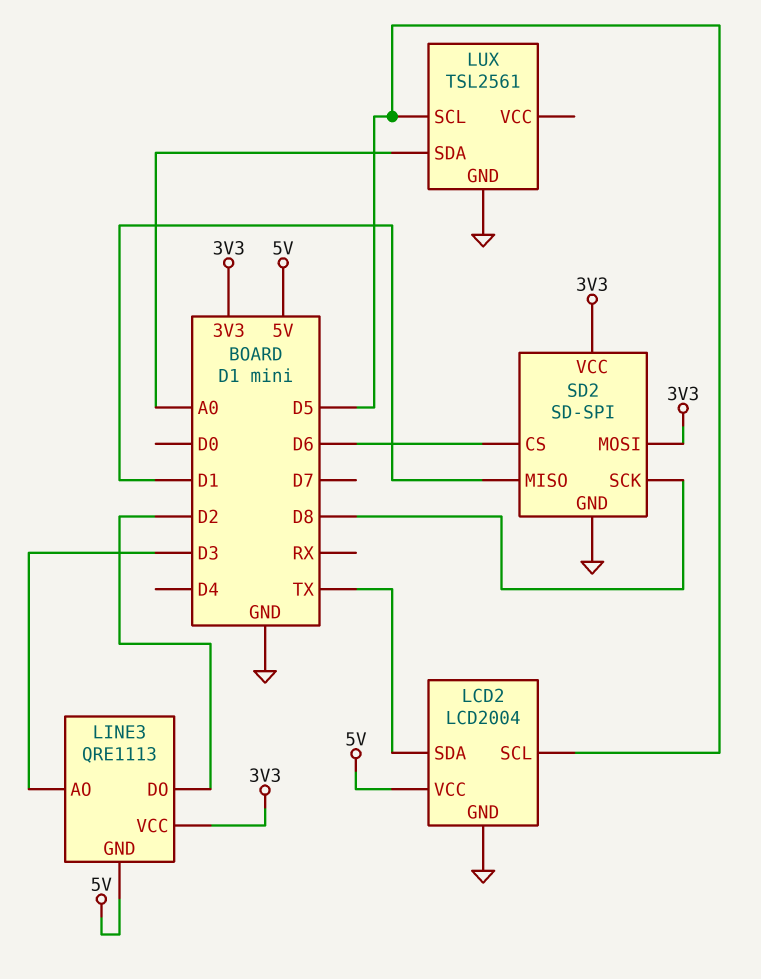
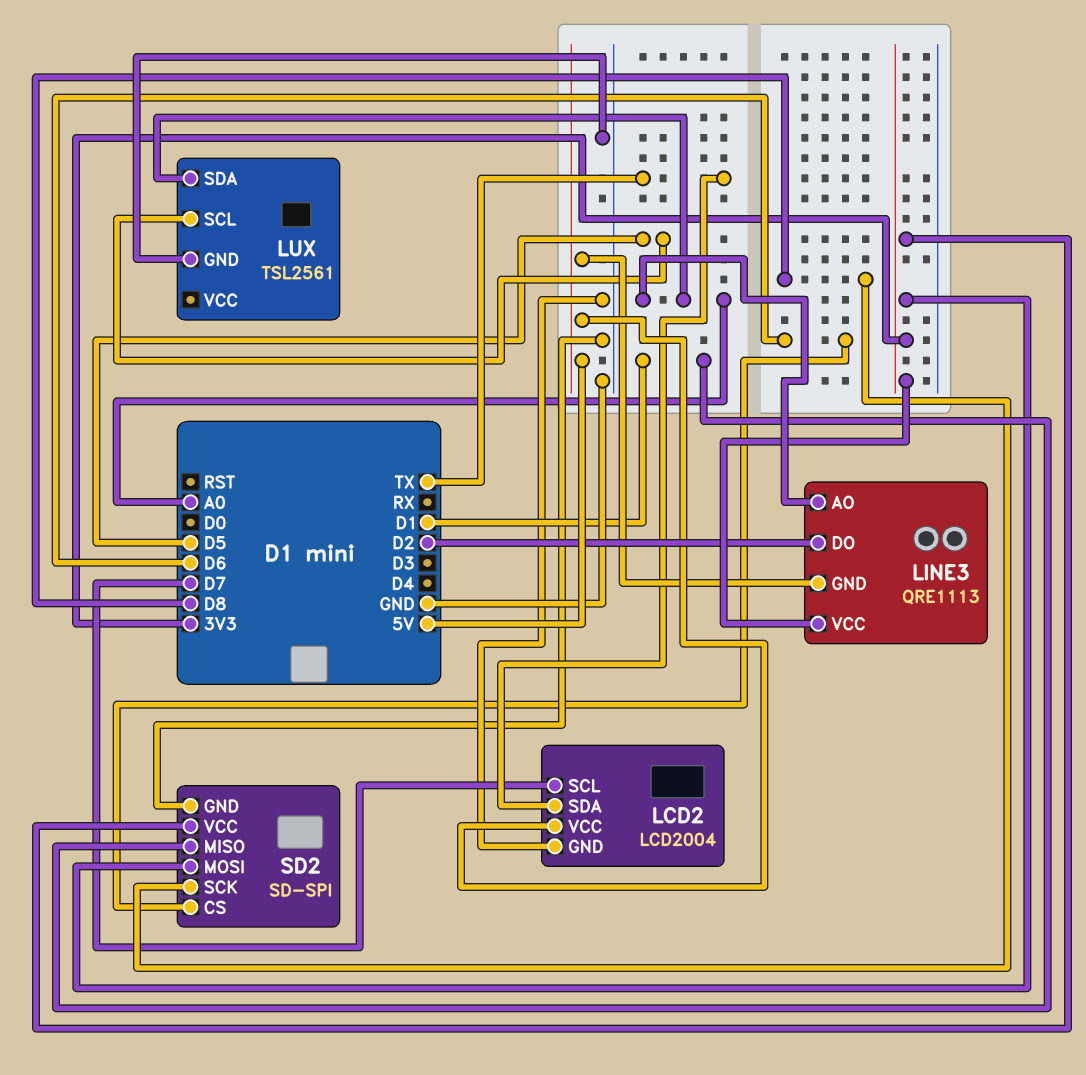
LCD2 pin SCL: D5 -> D7
LINE3 pin AO: D3 -> A0

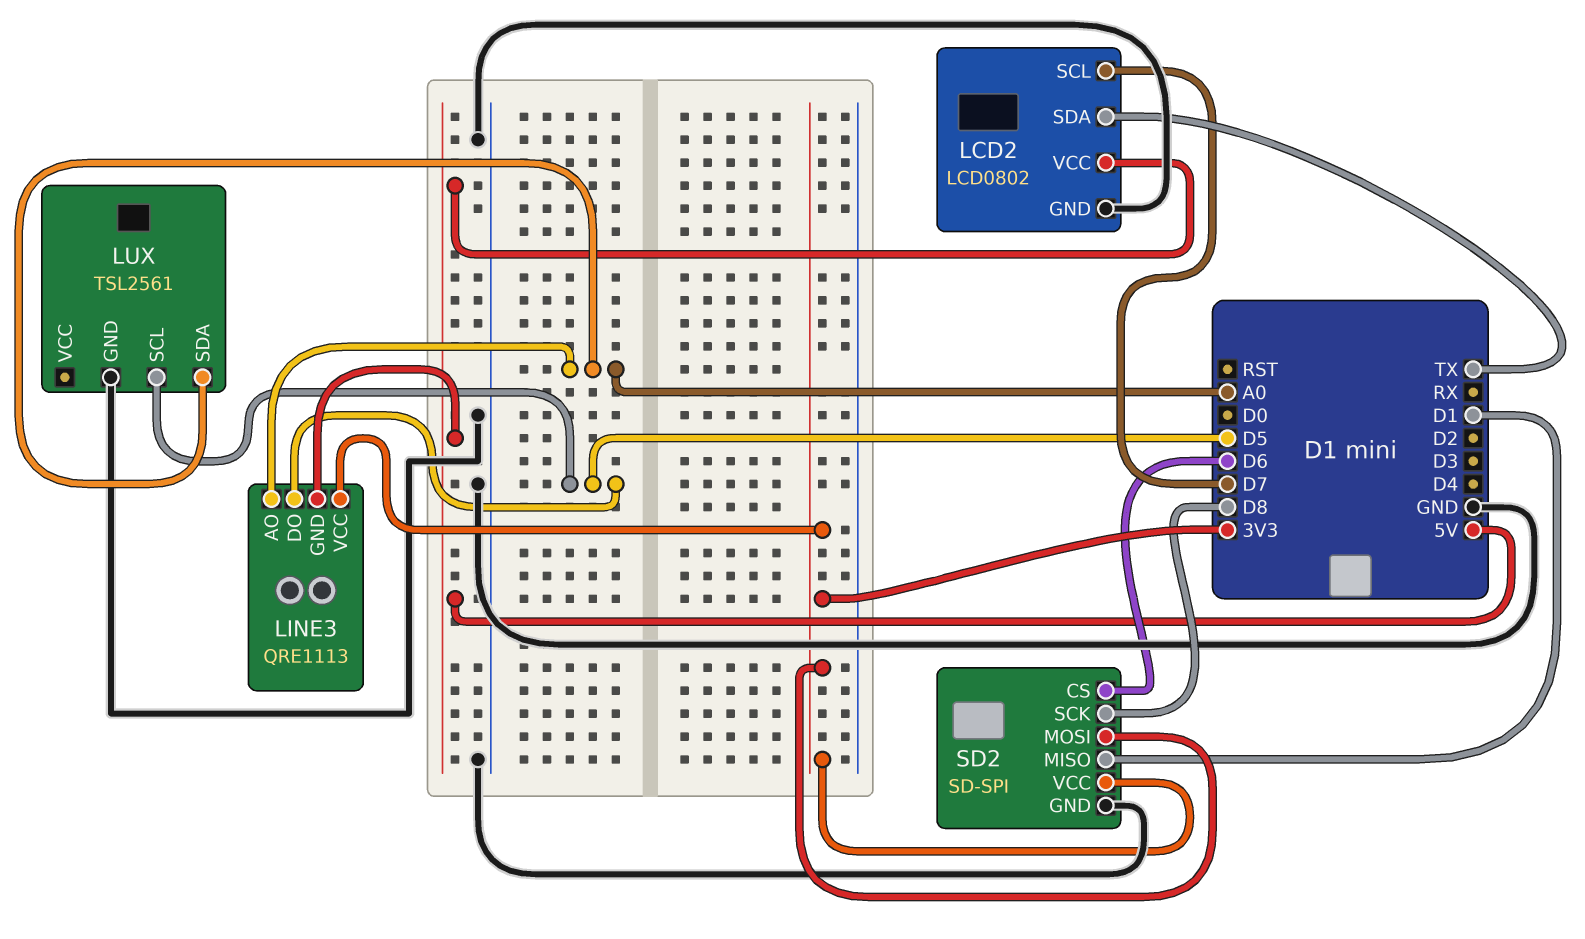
LCD2: LCD2004 -> LCD0802
LINE3 pin DO: D2 -> D5

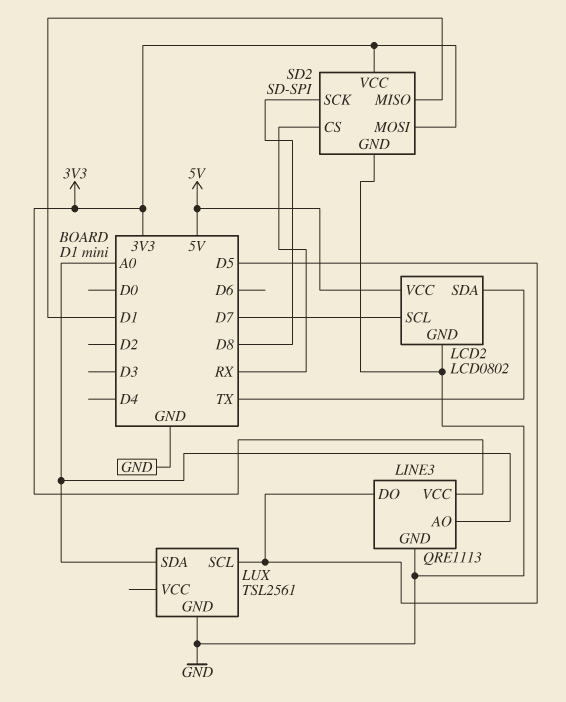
LINE3 pin GND: 5V -> GND
SD2 pin CS: D6 -> RX

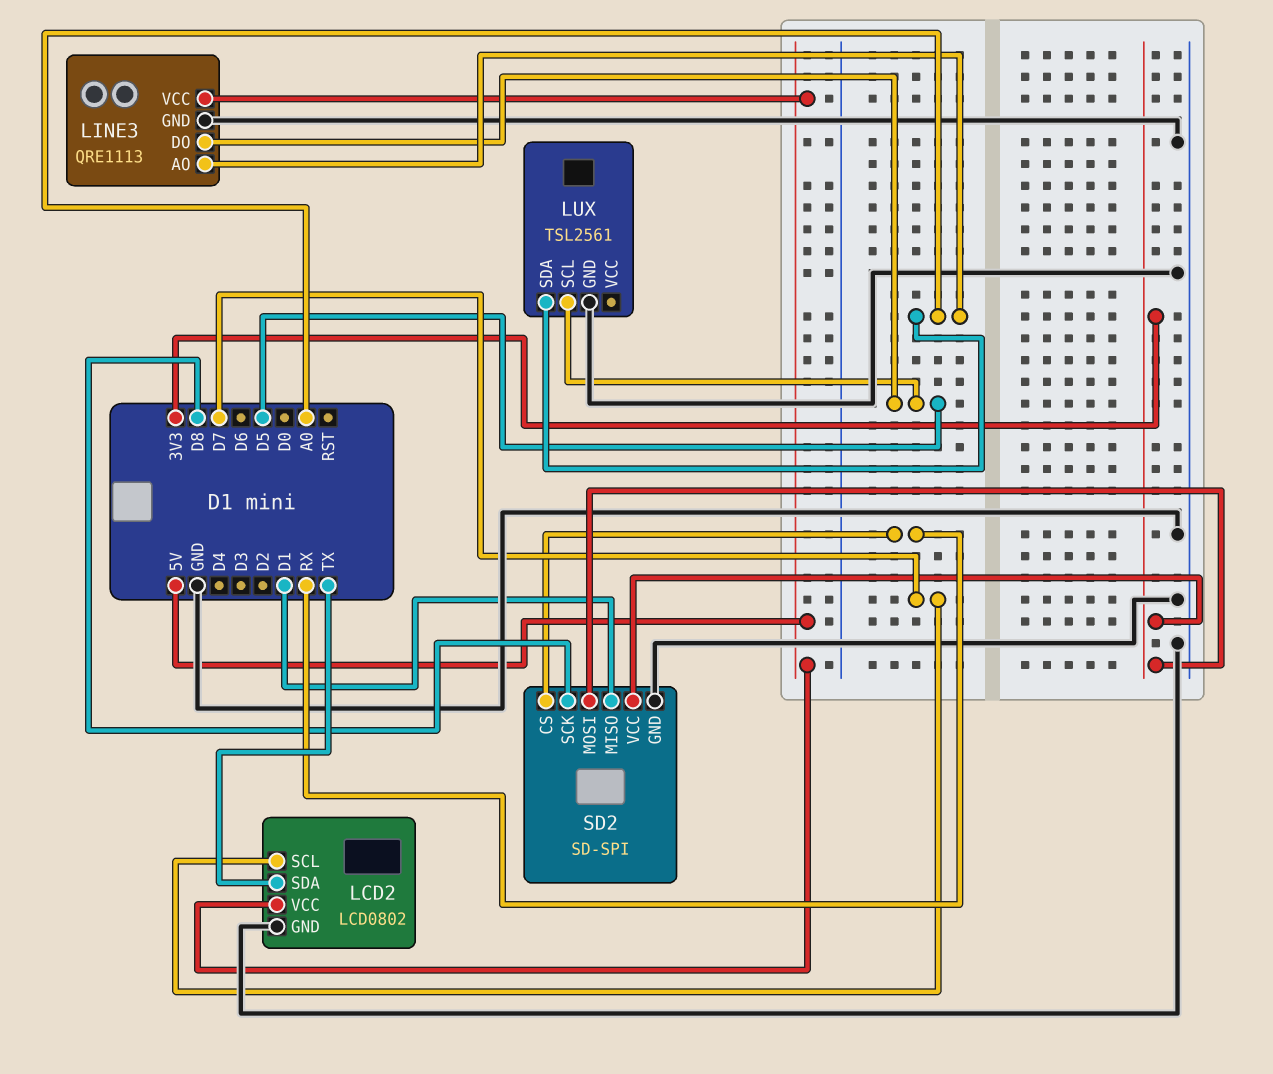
LINE3 pin VCC: 3V3 -> 5V

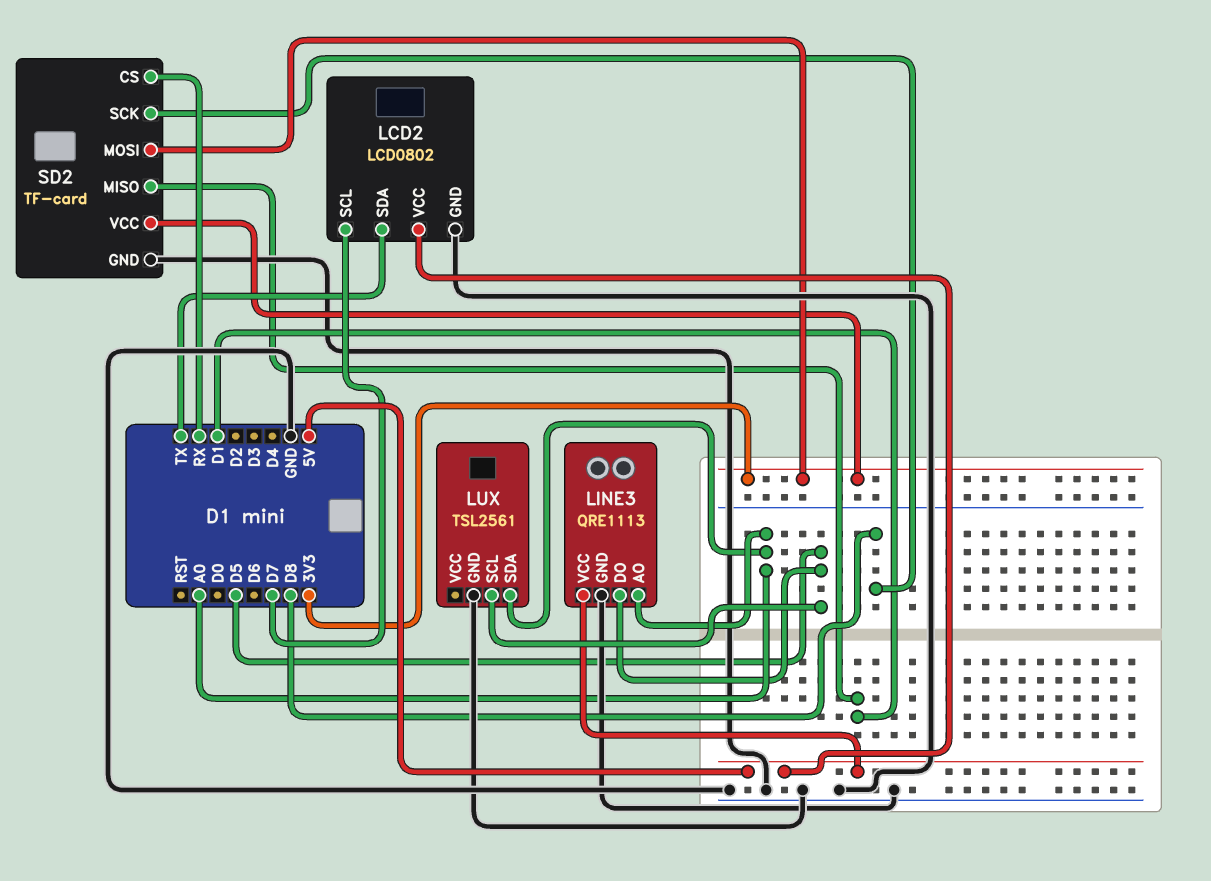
SD2: SD-SPI -> TF-card

